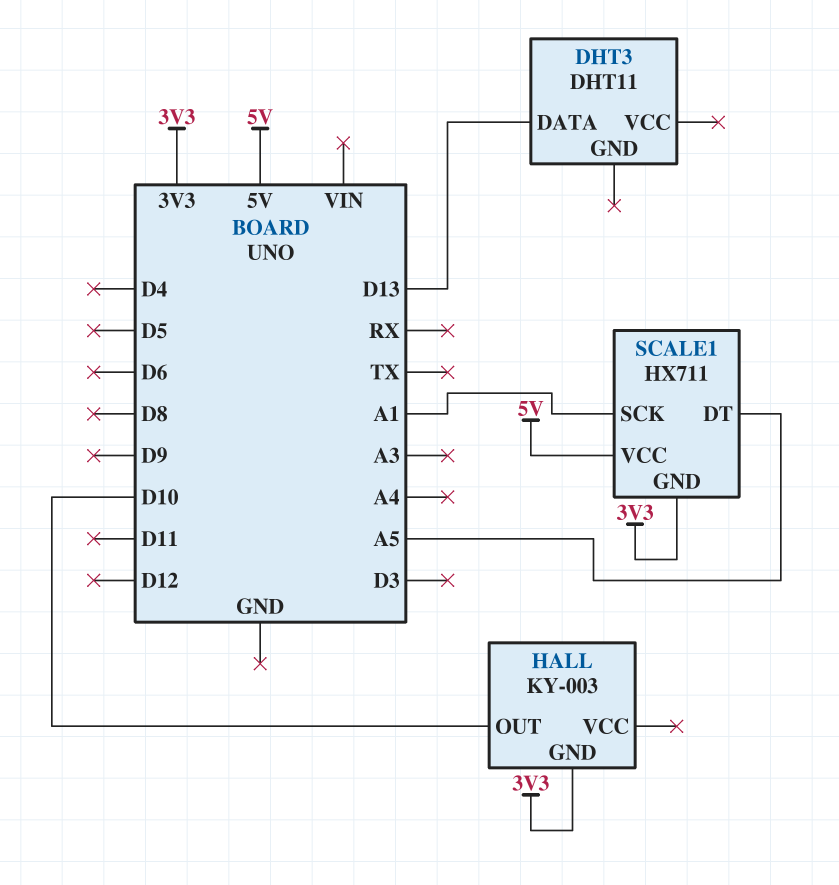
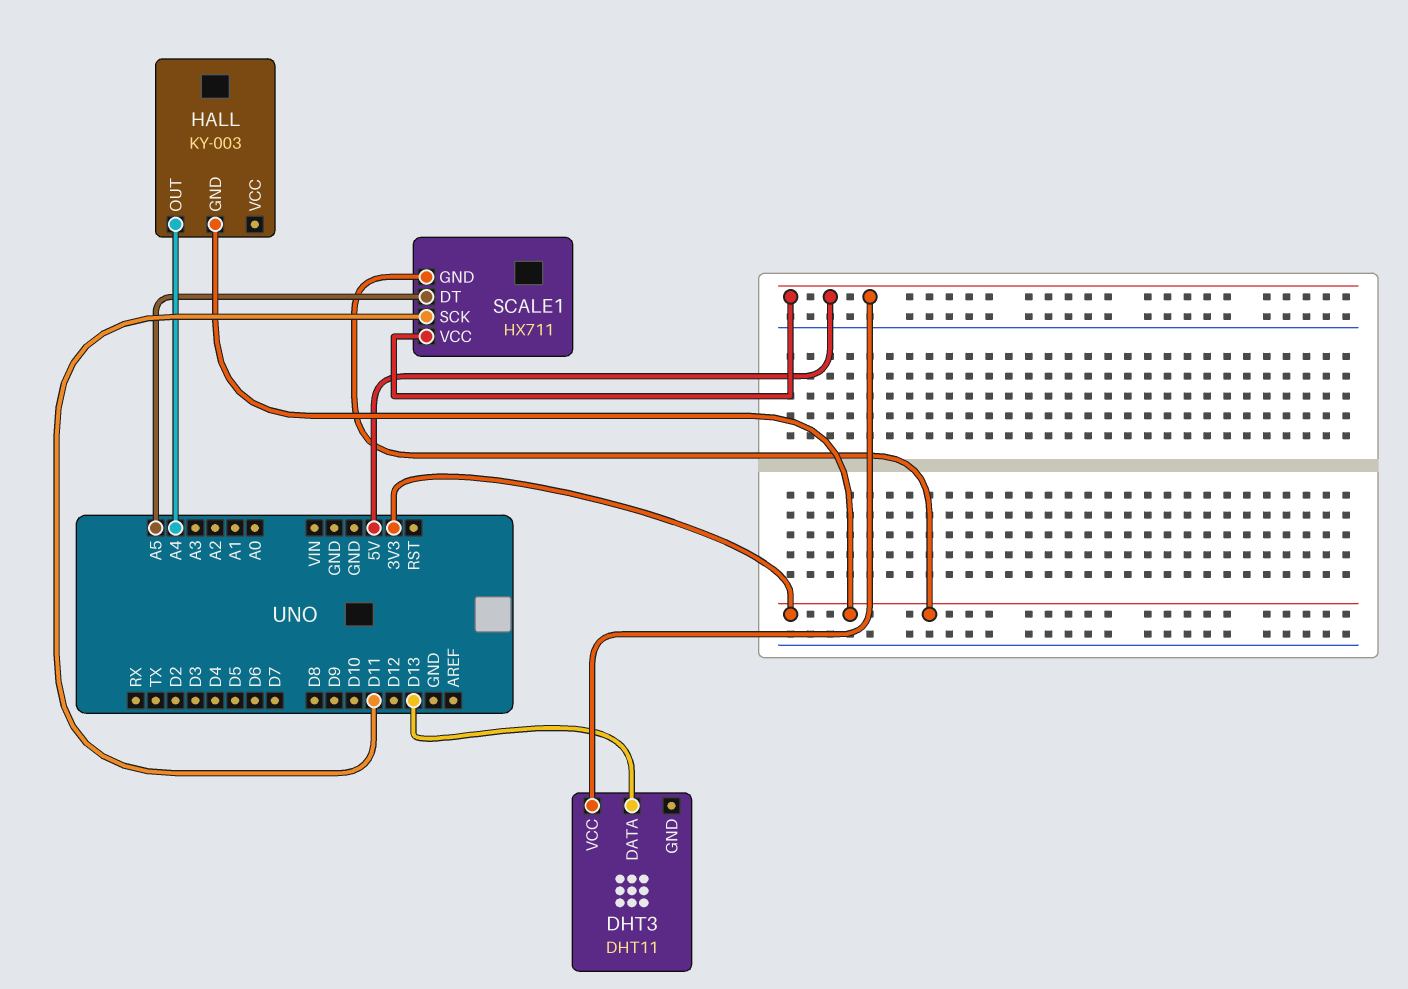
DHT3 pin VCC: none -> 5V
HALL pin OUT: D10 -> A4
SCALE1 pin SCK: A1 -> D11

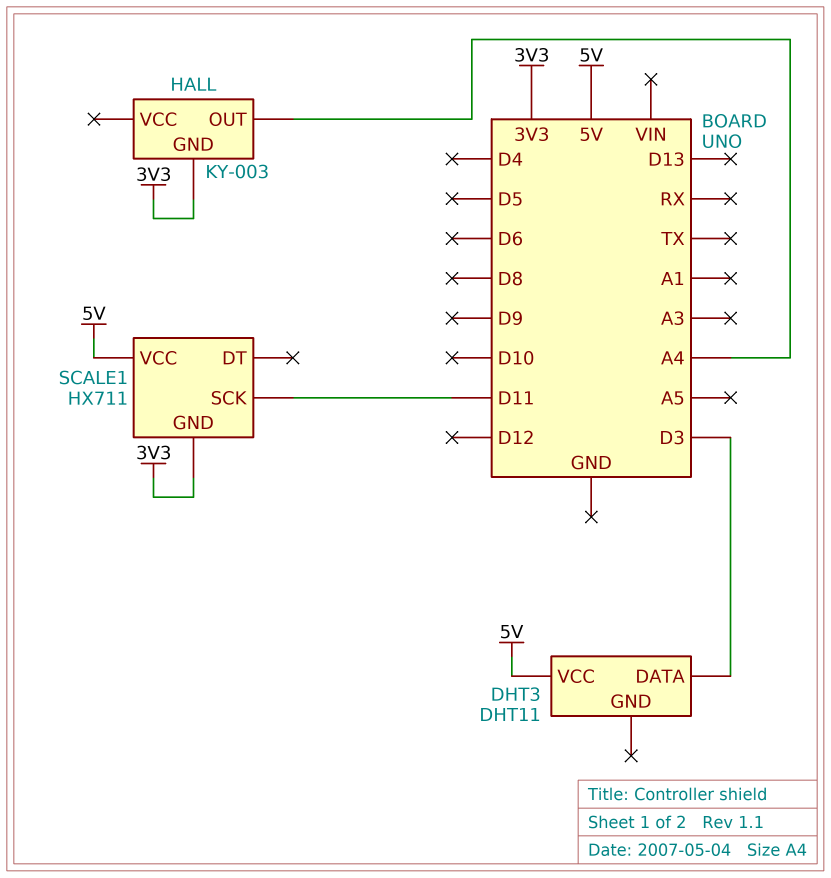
DHT3 pin DATA: D13 -> D3
SCALE1 pin DT: A5 -> none

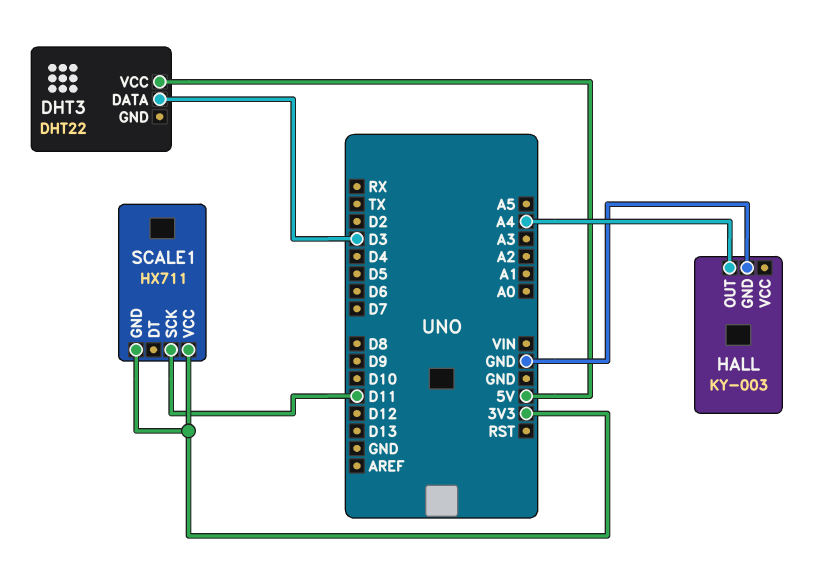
DHT3: DHT11 -> DHT22
HALL pin GND: 3V3 -> GND
SCALE1 pin VCC: 5V -> 3V3

